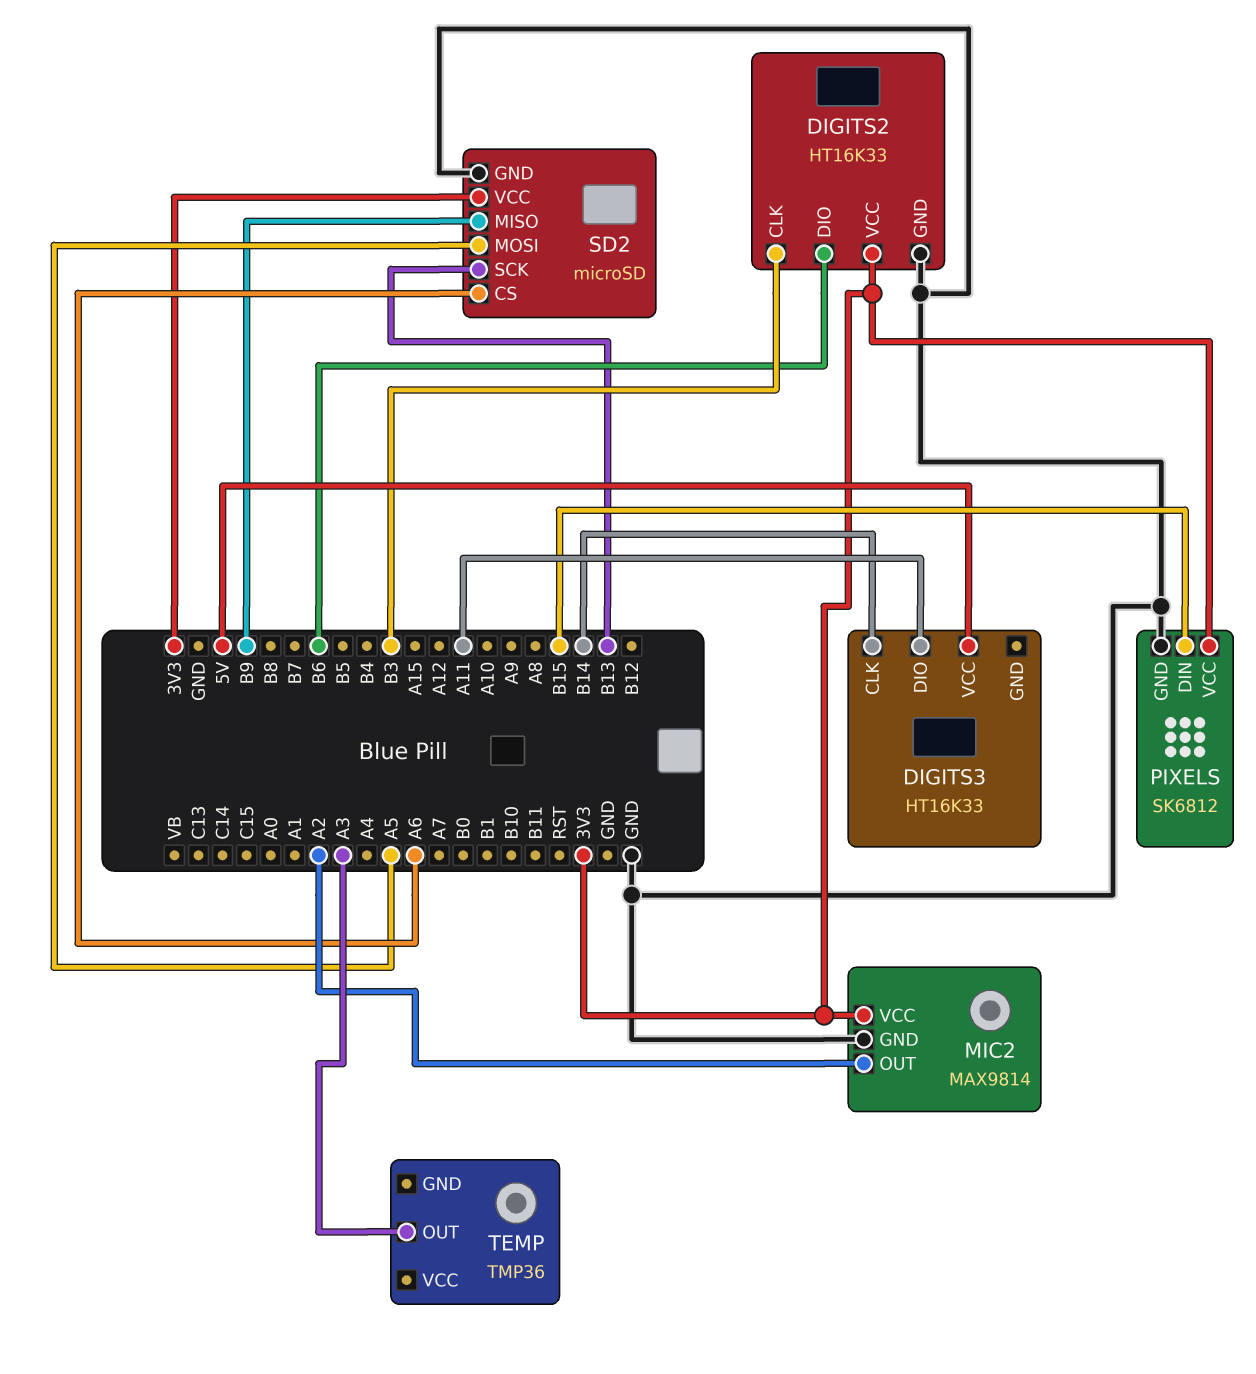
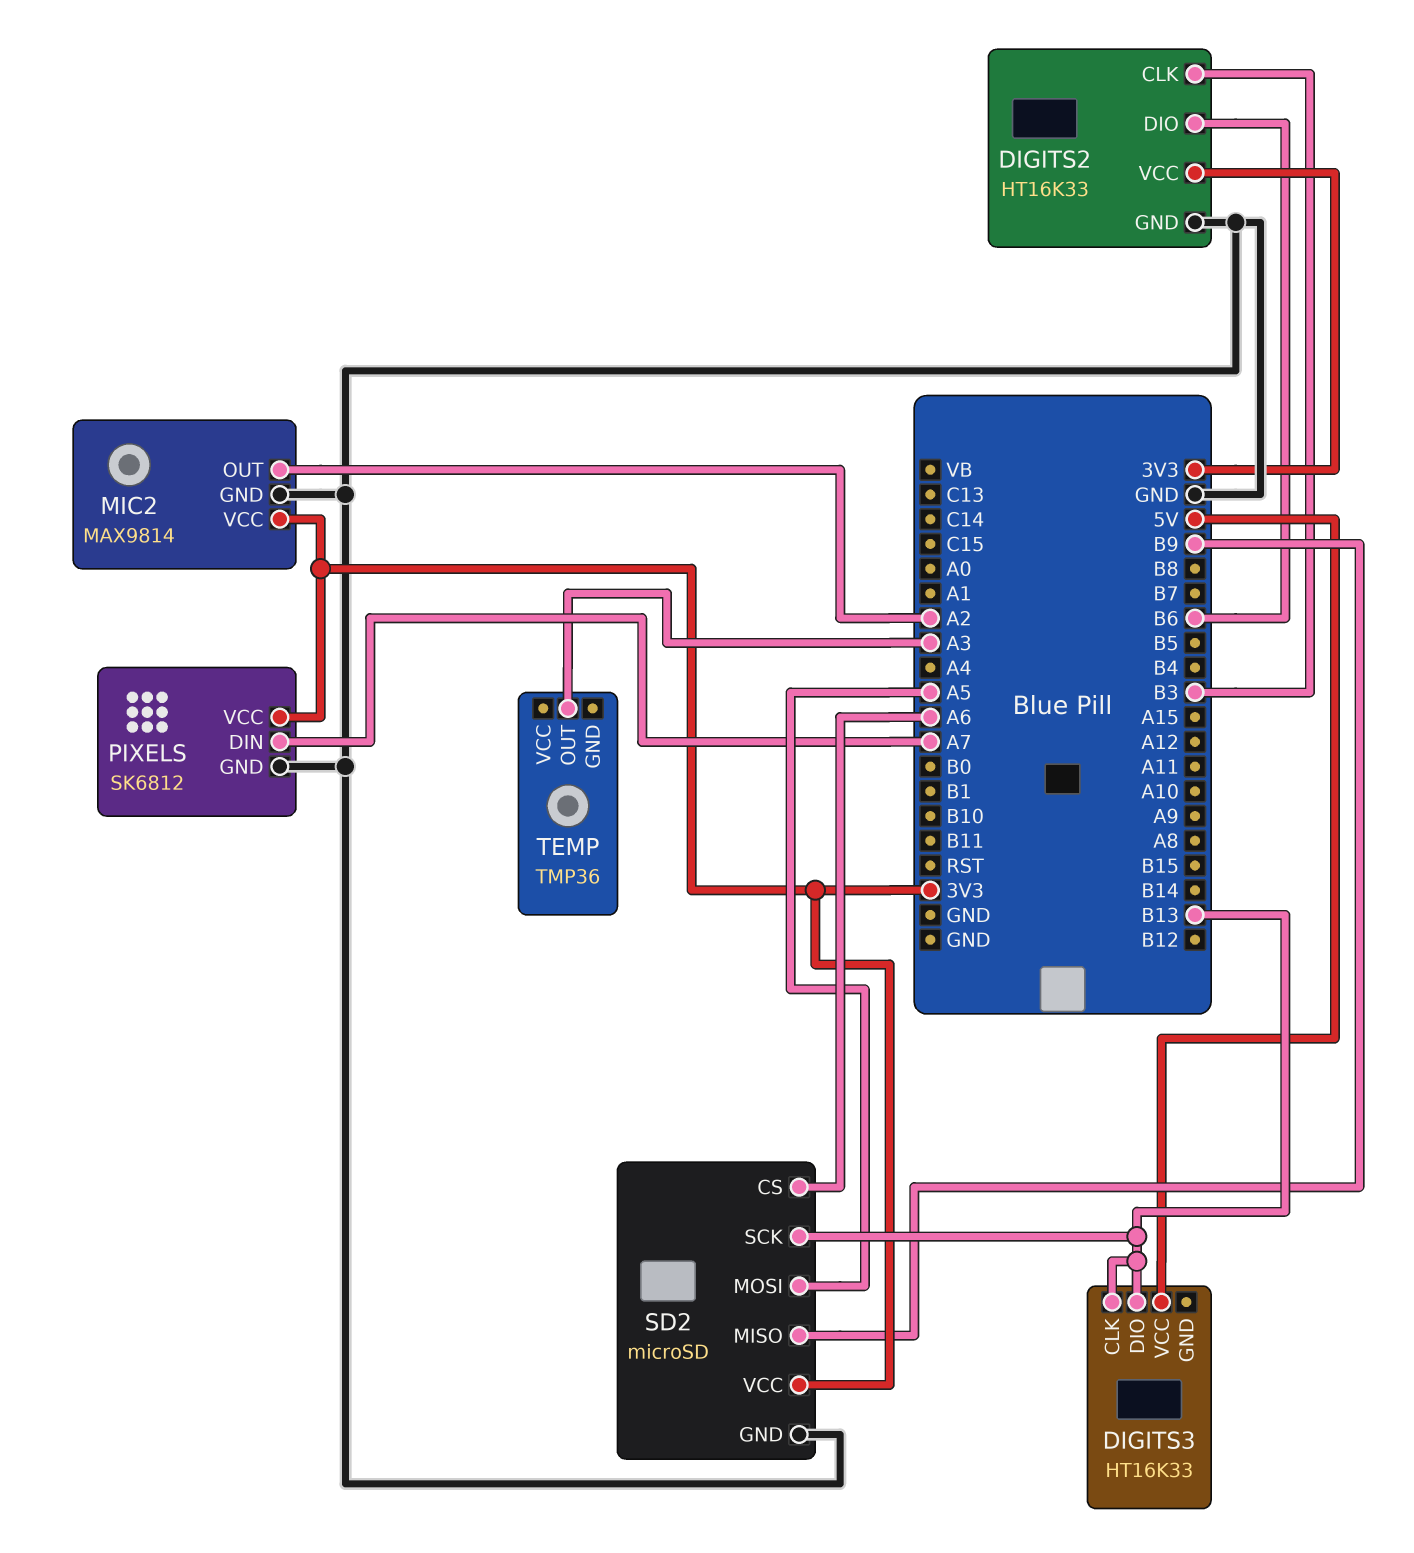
DIGITS3 pin CLK: B14 -> B13
DIGITS3 pin DIO: A11 -> B13
PIXELS pin DIN: B15 -> A7

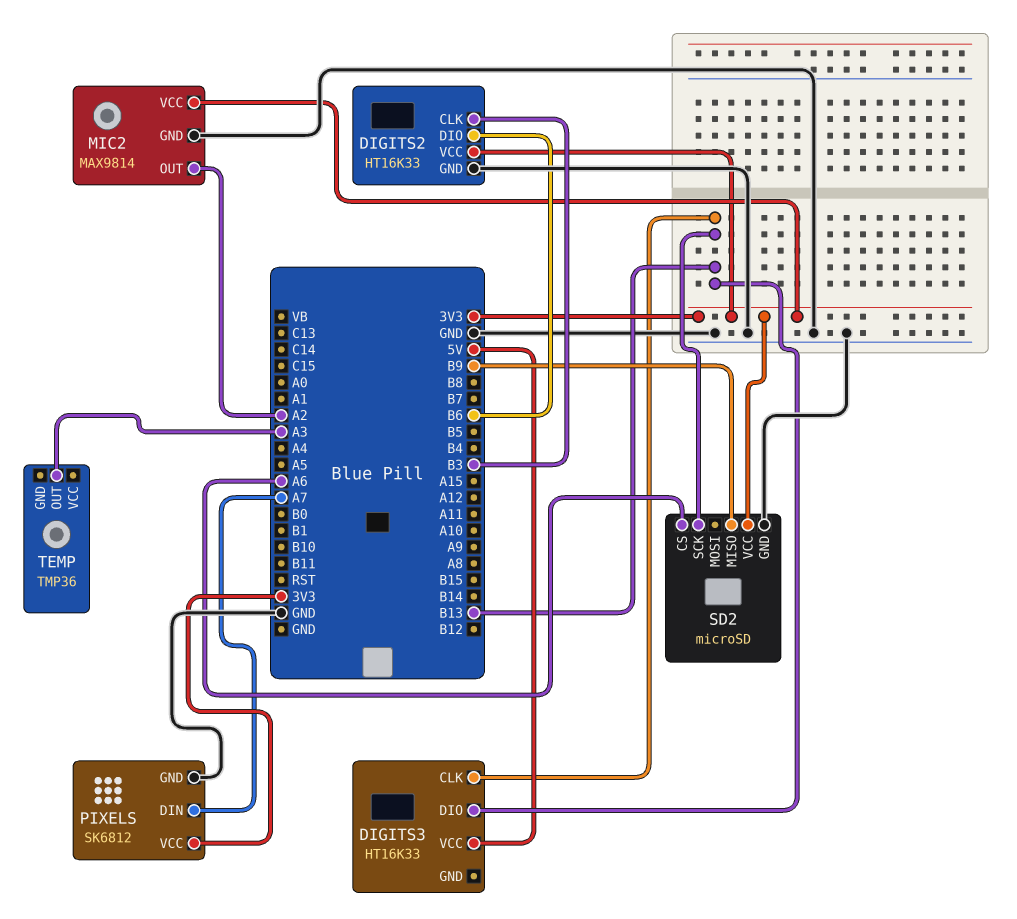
SD2 pin MOSI: A5 -> none

